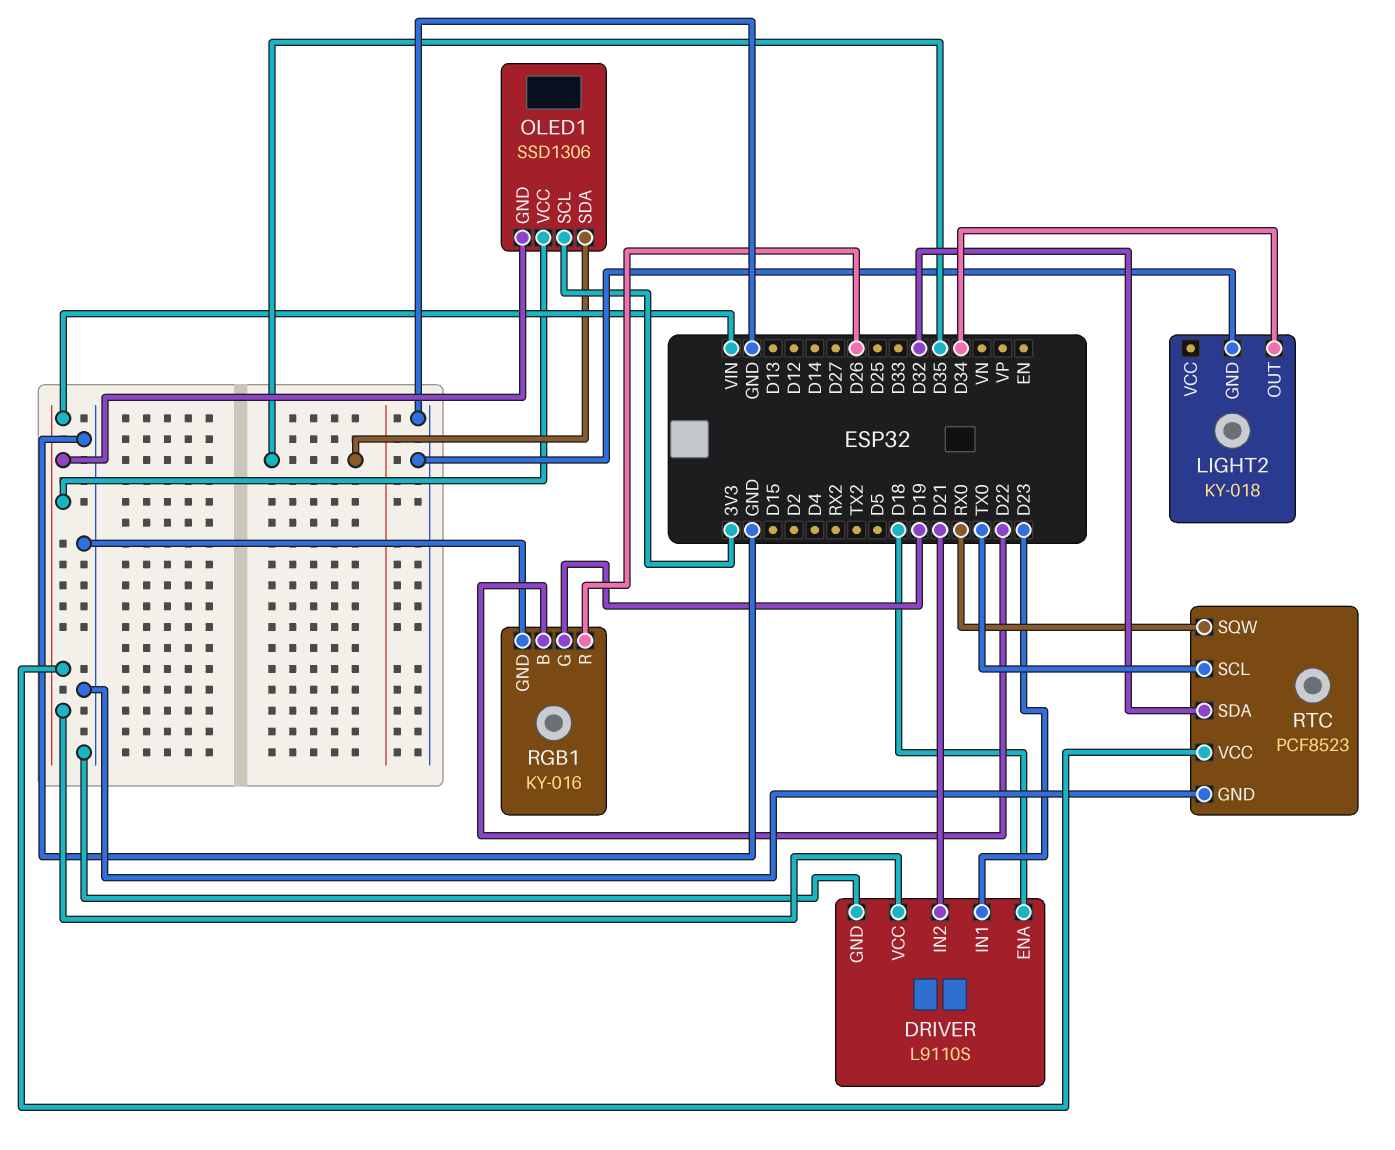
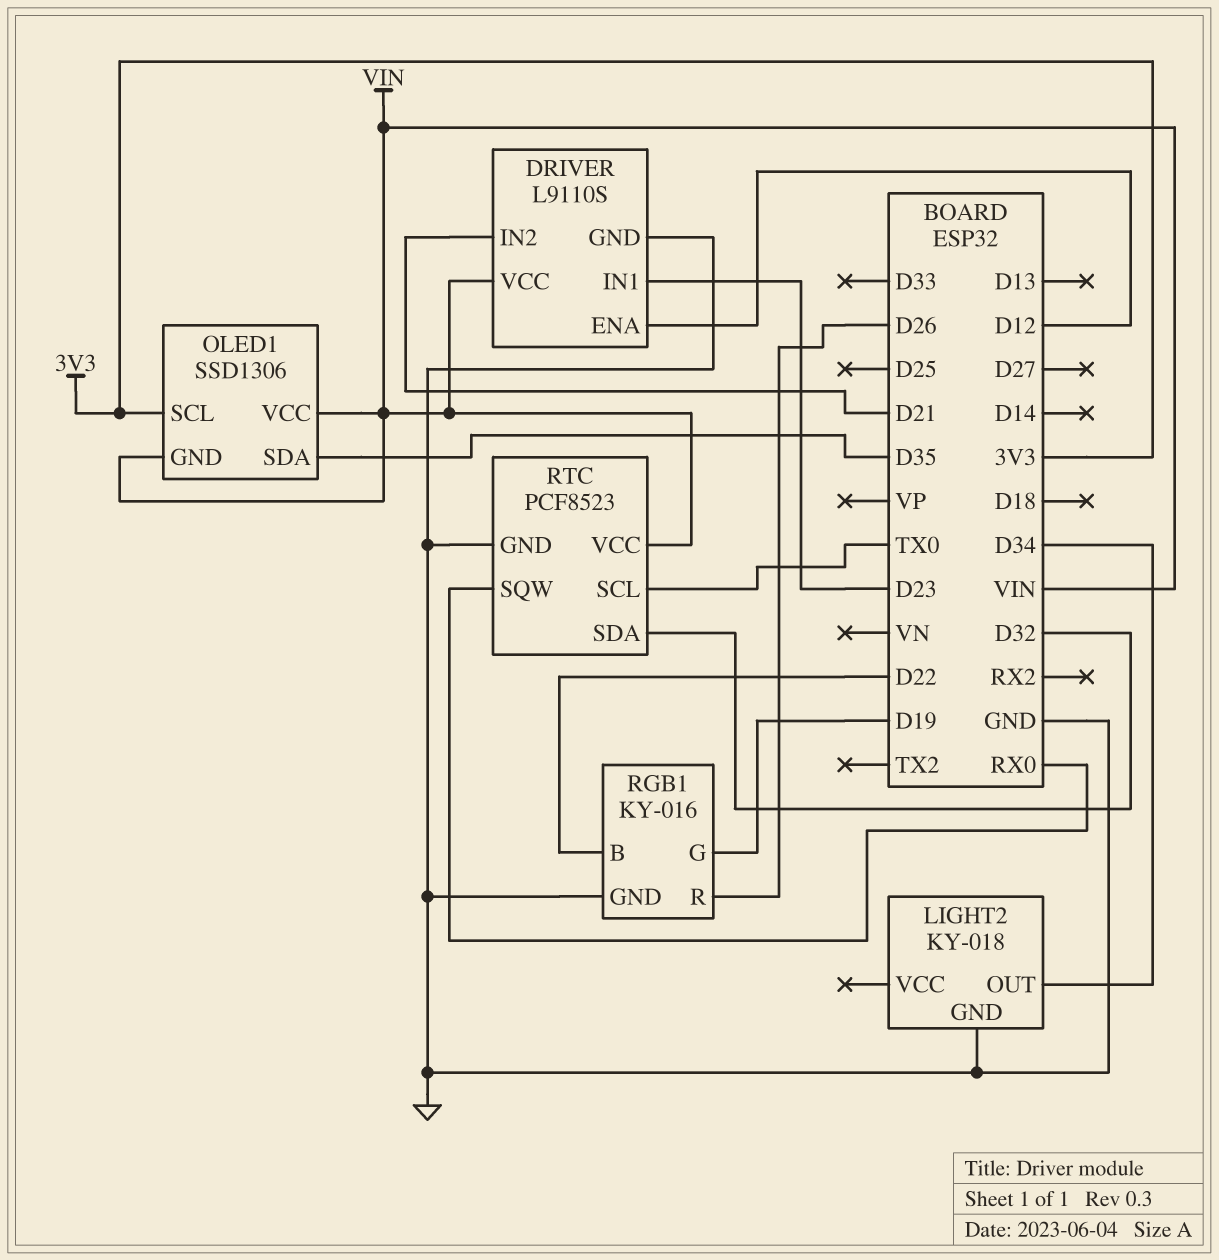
DRIVER pin ENA: D18 -> D12

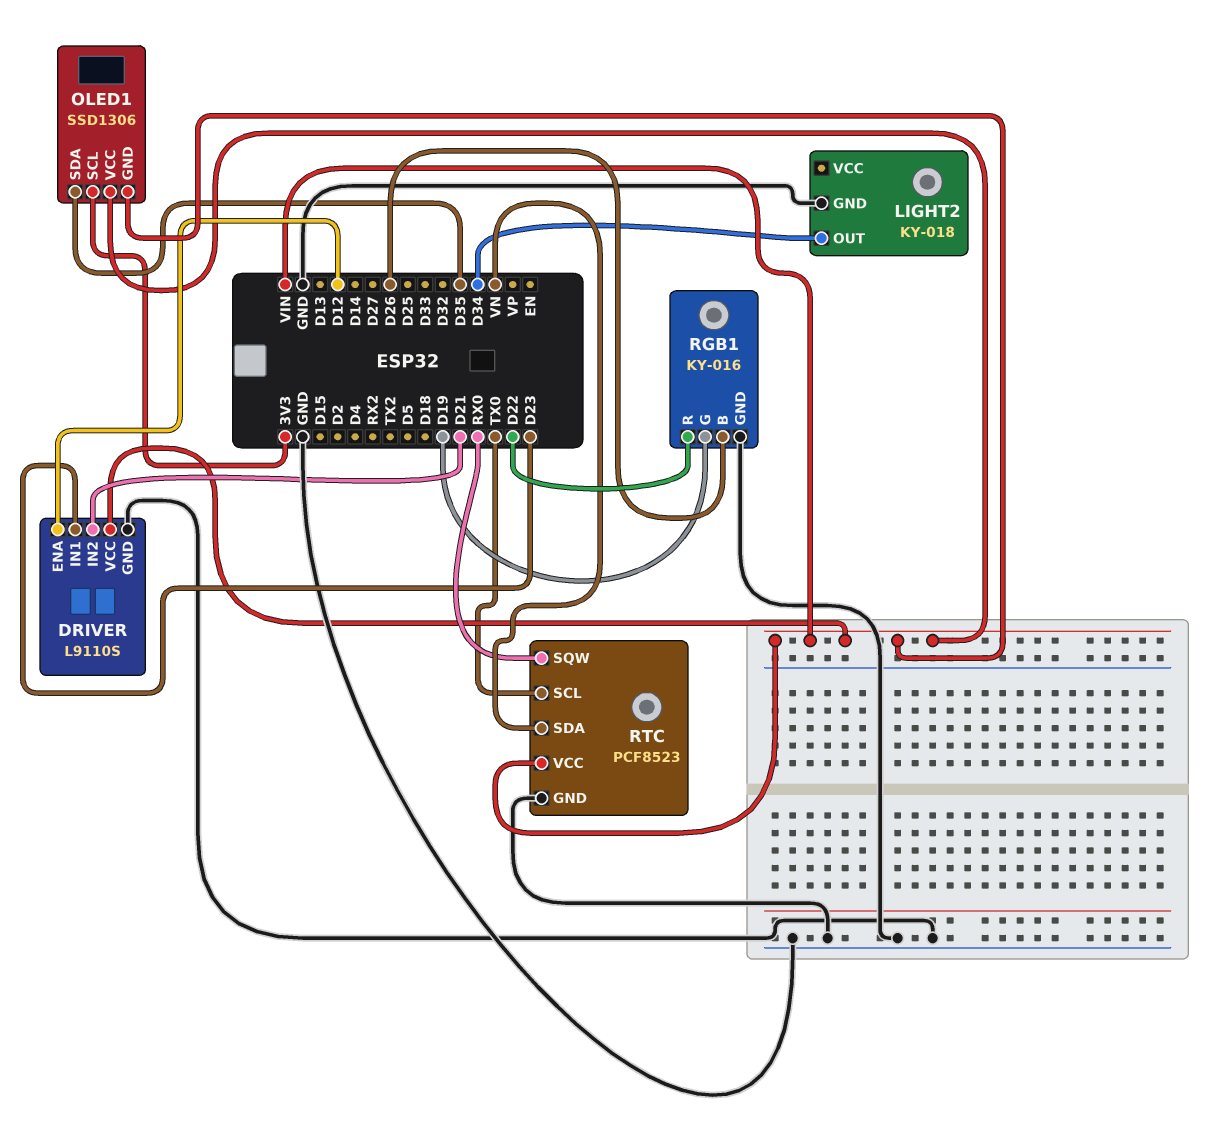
RGB1 pin B: D22 -> D26
RGB1 pin R: D26 -> D22
RTC pin SDA: D32 -> VN

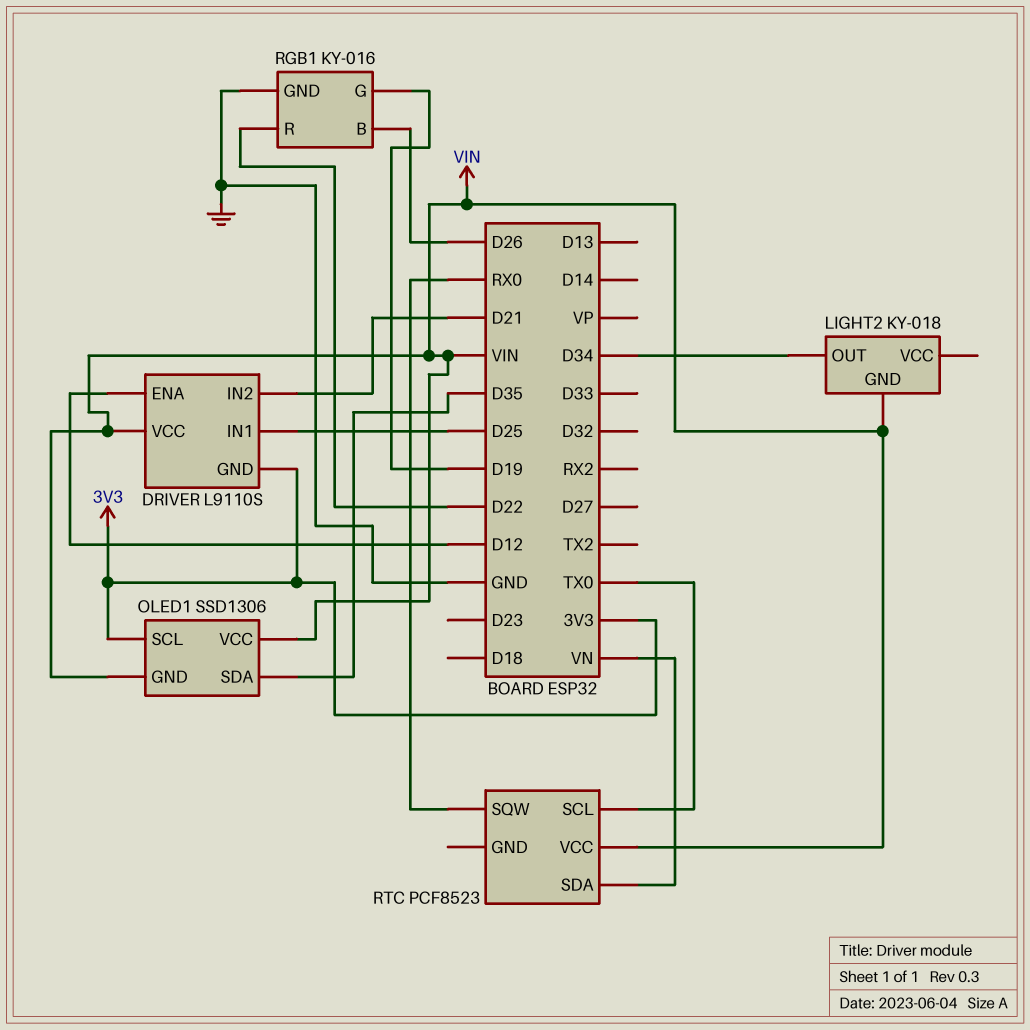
DRIVER pin GND: GND -> 3V3
DRIVER pin IN1: D23 -> D25
LIGHT2 pin GND: GND -> VIN
RTC pin GND: GND -> none

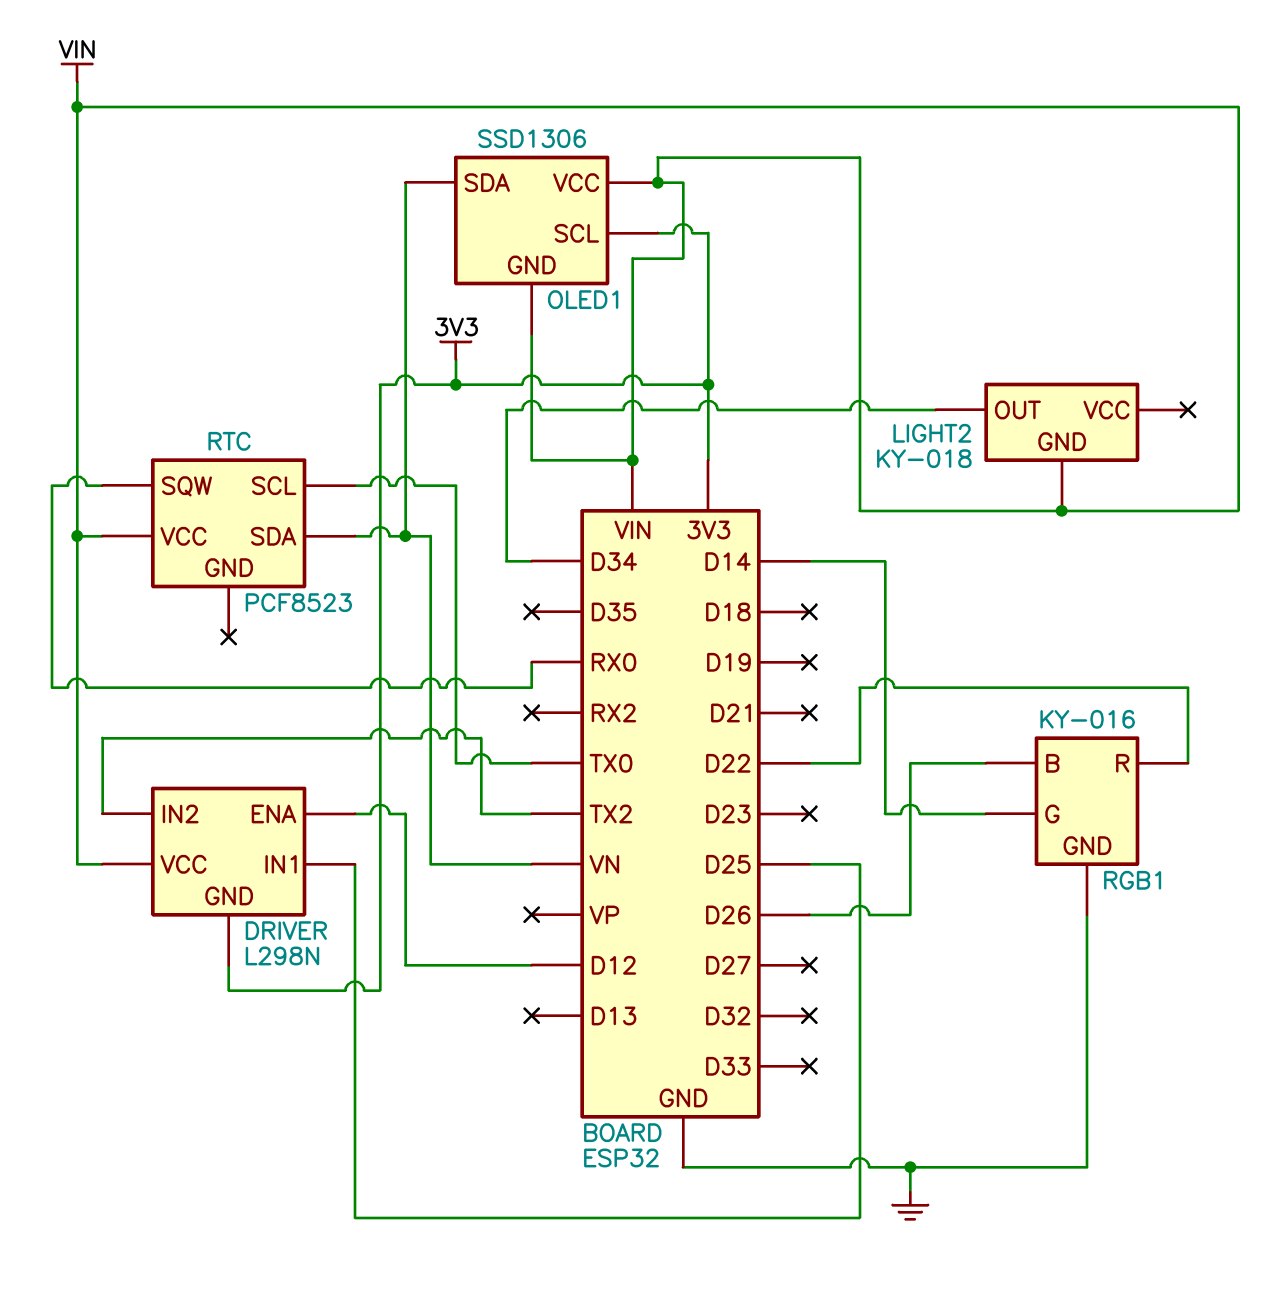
DRIVER: L9110S -> L298N
DRIVER pin IN2: D21 -> TX2
OLED1 pin SDA: D35 -> VN
RGB1 pin G: D19 -> D14

